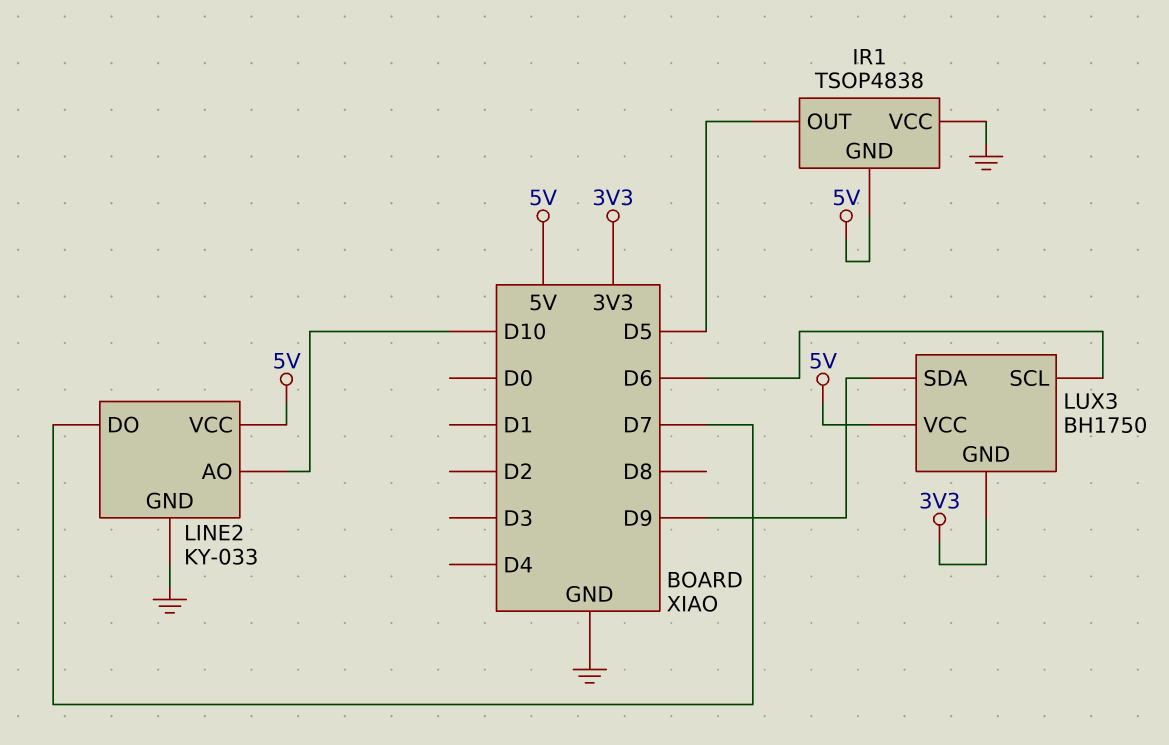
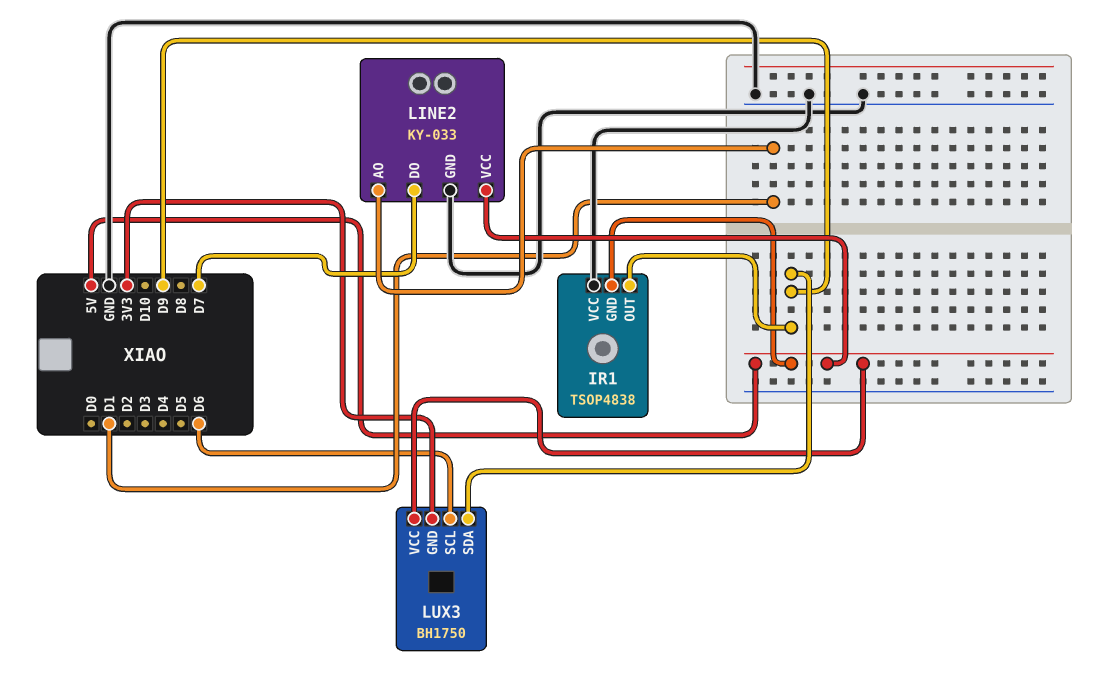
IR1 pin OUT: D5 -> D9
LINE2 pin AO: D10 -> D1

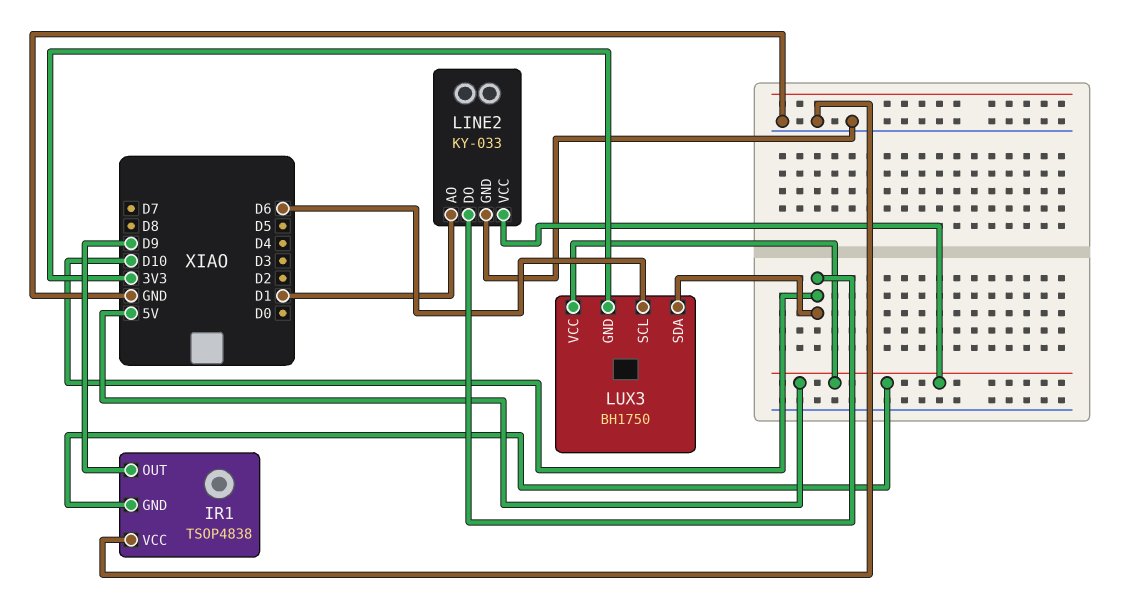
LINE2 pin DO: D7 -> D10
LUX3 pin SDA: D9 -> D10

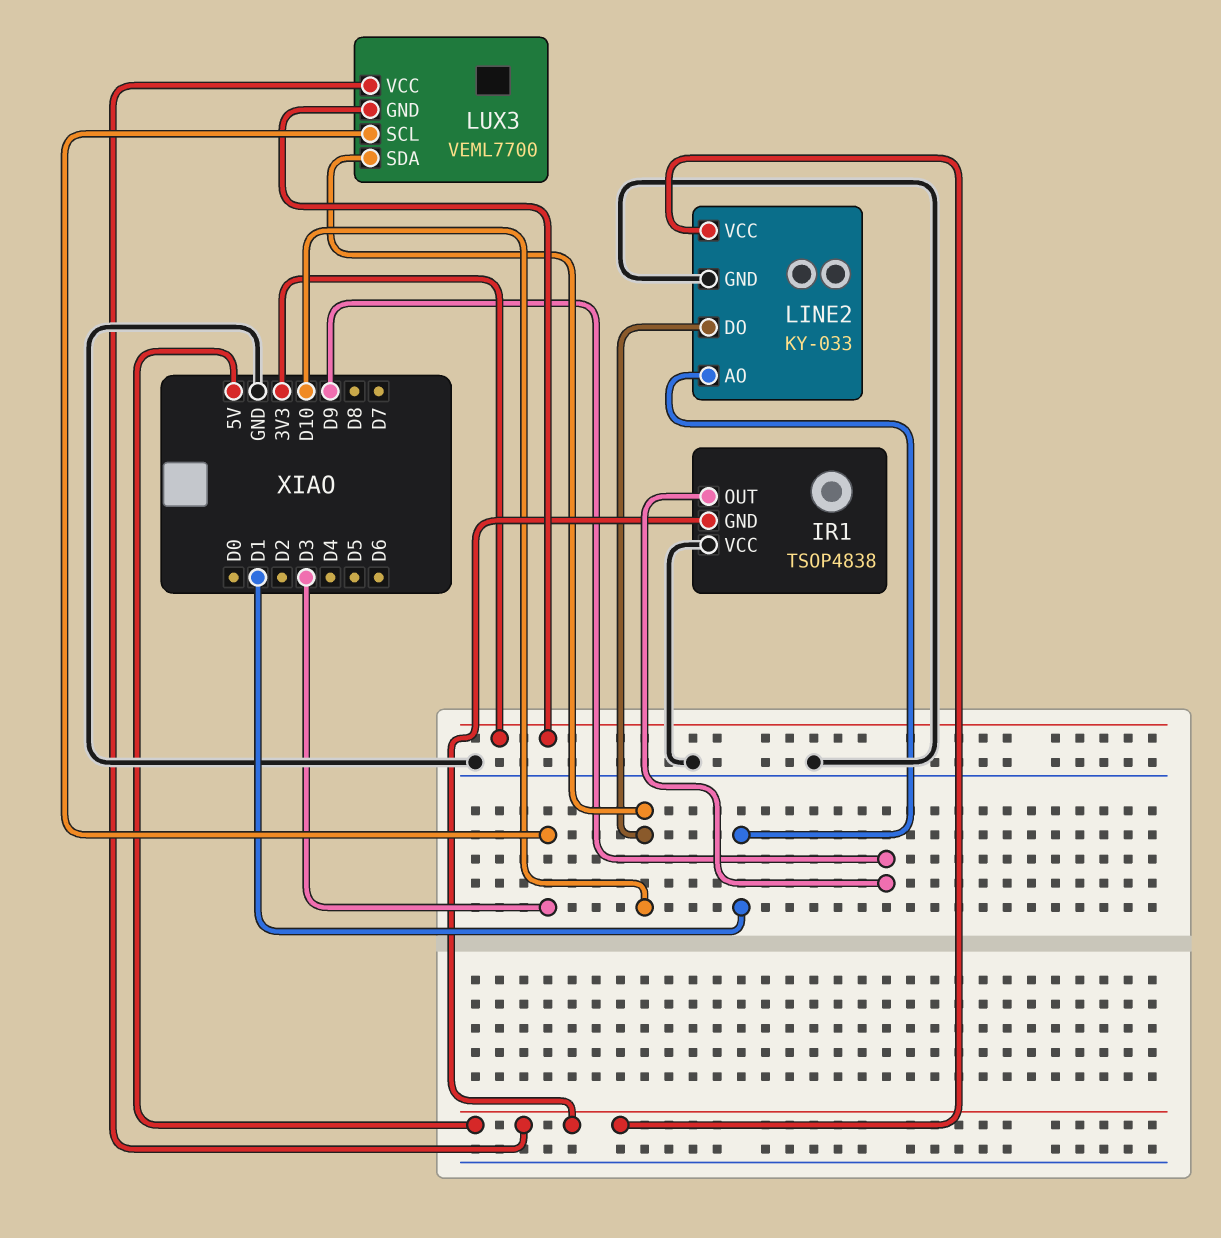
LUX3: BH1750 -> VEML7700
LUX3 pin SCL: D6 -> D3

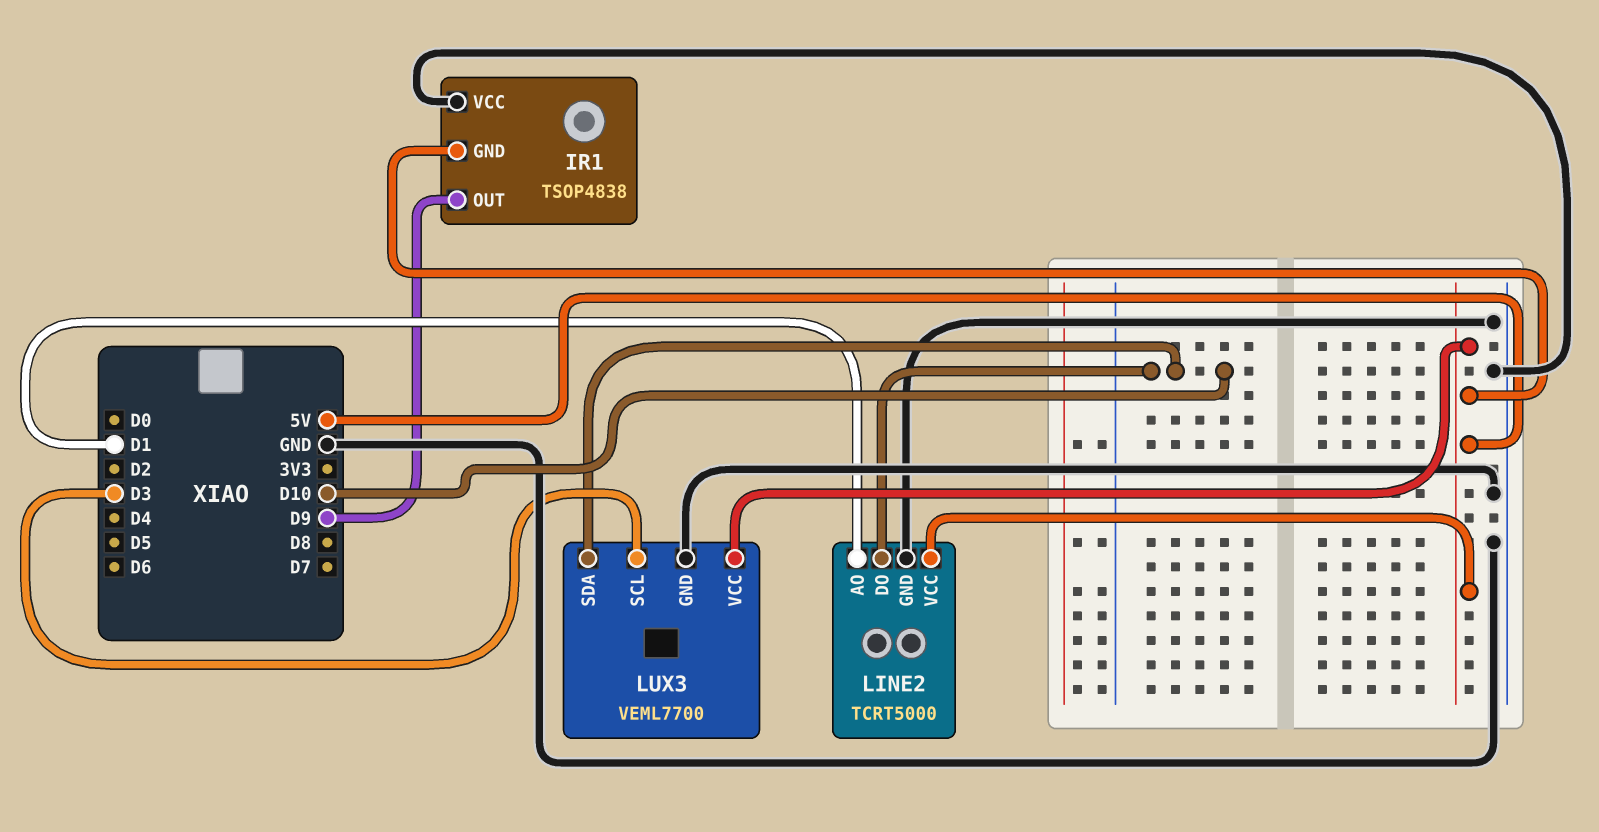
LINE2: KY-033 -> TCRT5000
LUX3 pin GND: 3V3 -> GND

